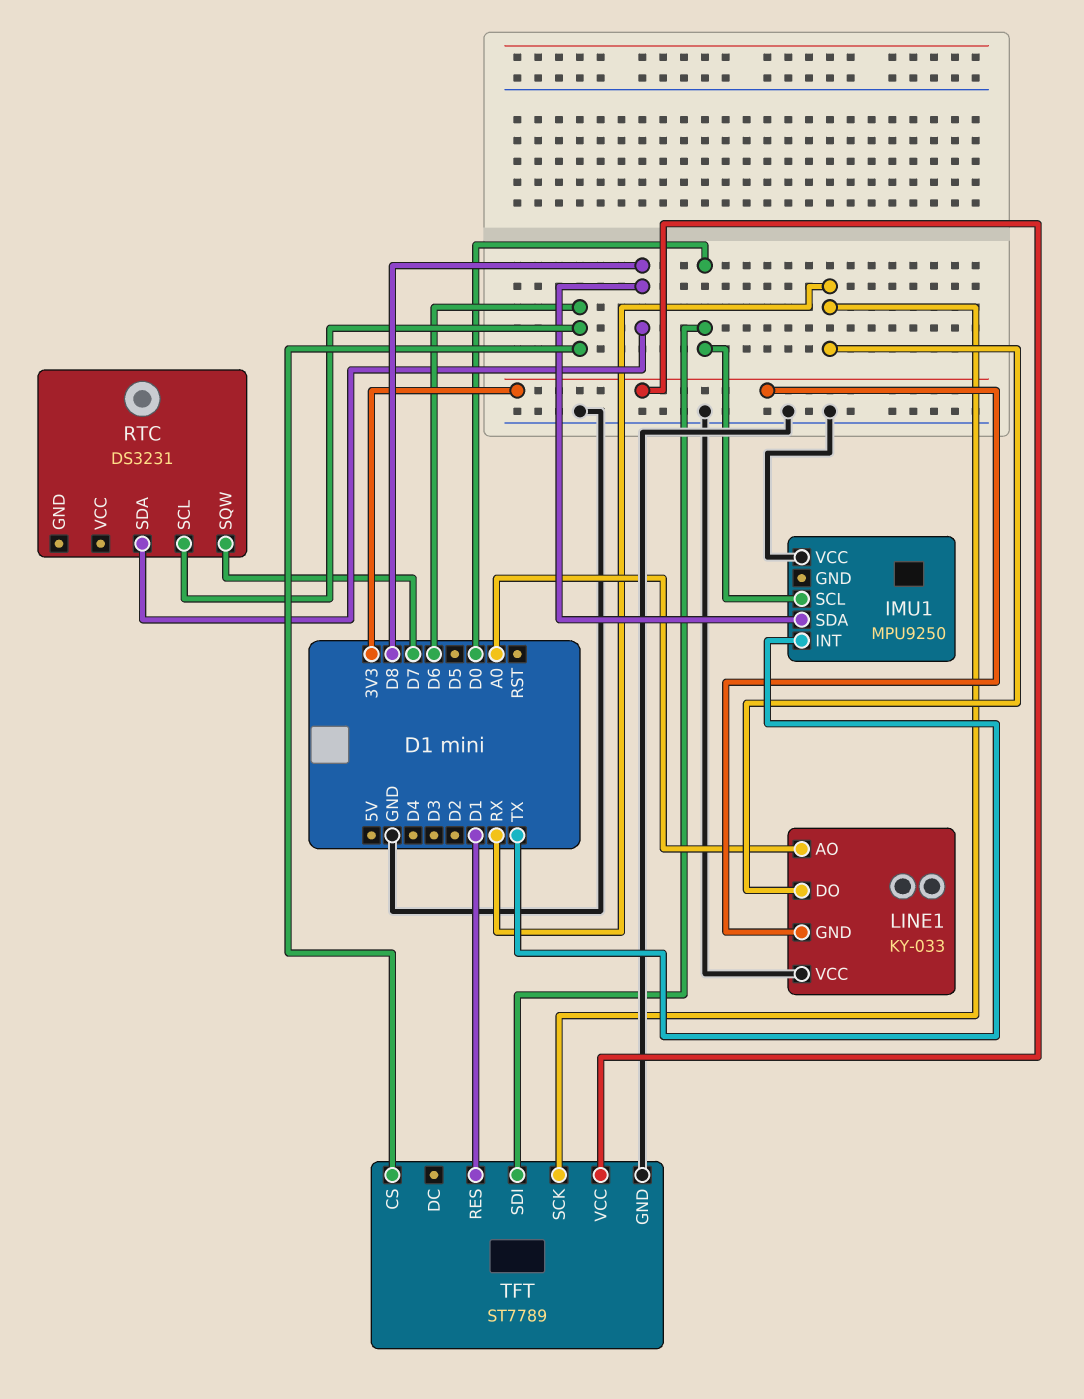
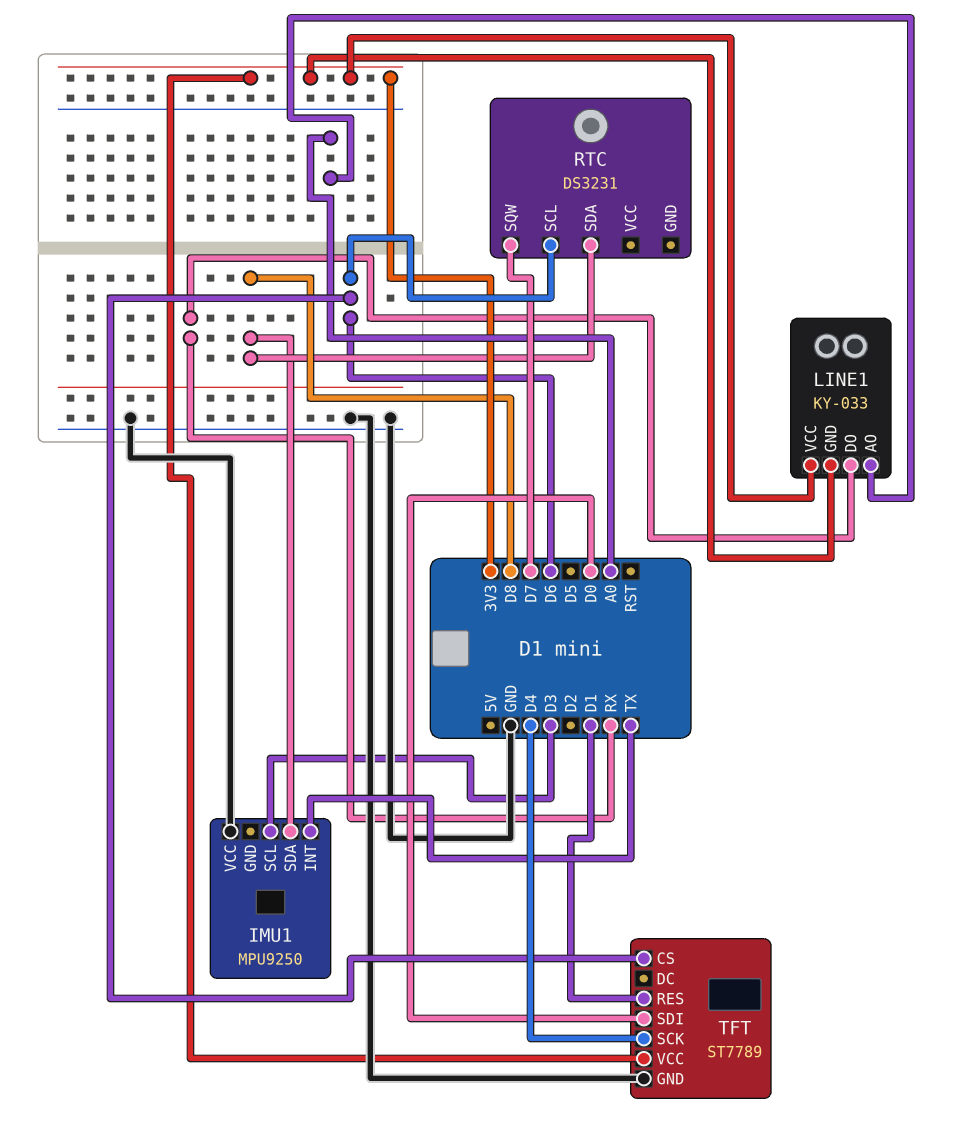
IMU1 pin SCL: D0 -> D3
LINE1 pin VCC: GND -> 3V3
TFT pin SCK: RX -> D4

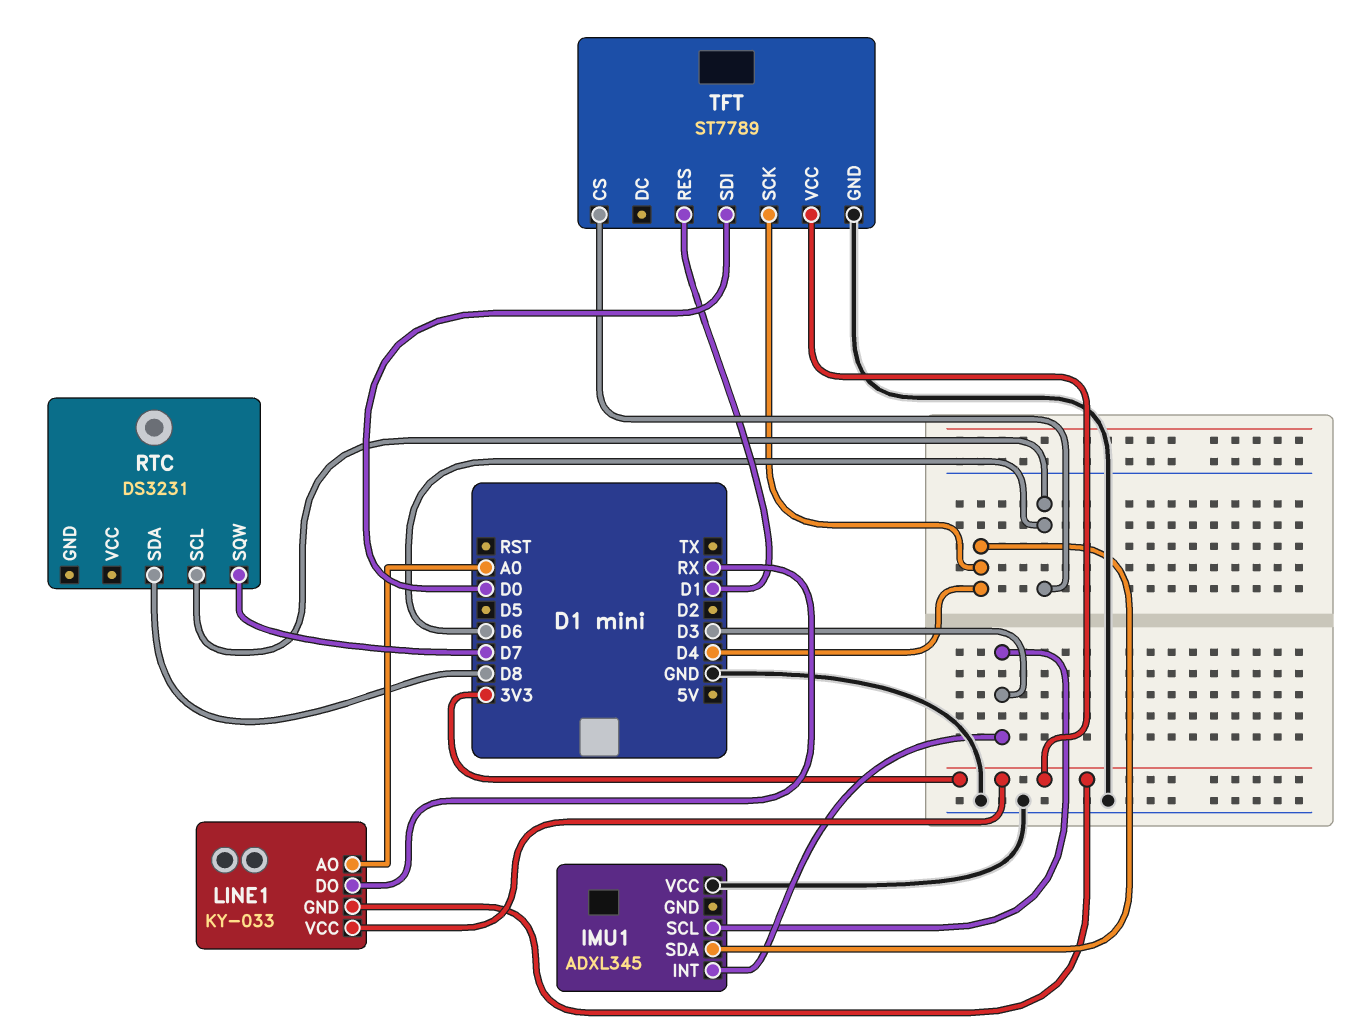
IMU1: MPU9250 -> ADXL345
IMU1 pin INT: TX -> D3
IMU1 pin SDA: D8 -> D4

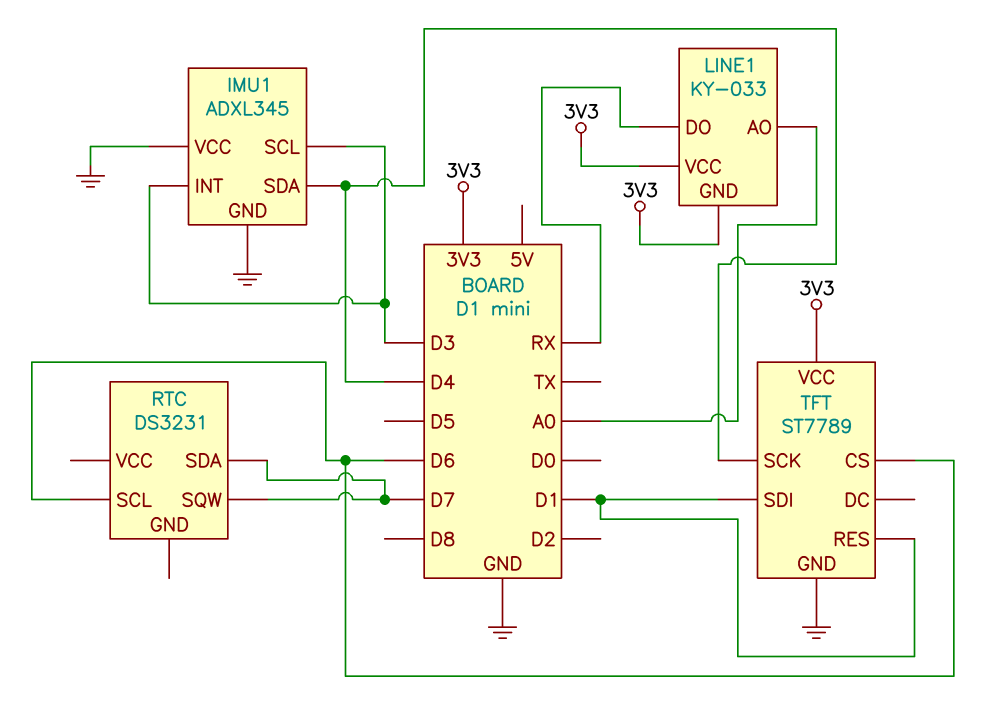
IMU1 pin GND: none -> GND
RTC pin SDA: D8 -> D7
TFT pin SDI: D0 -> D1

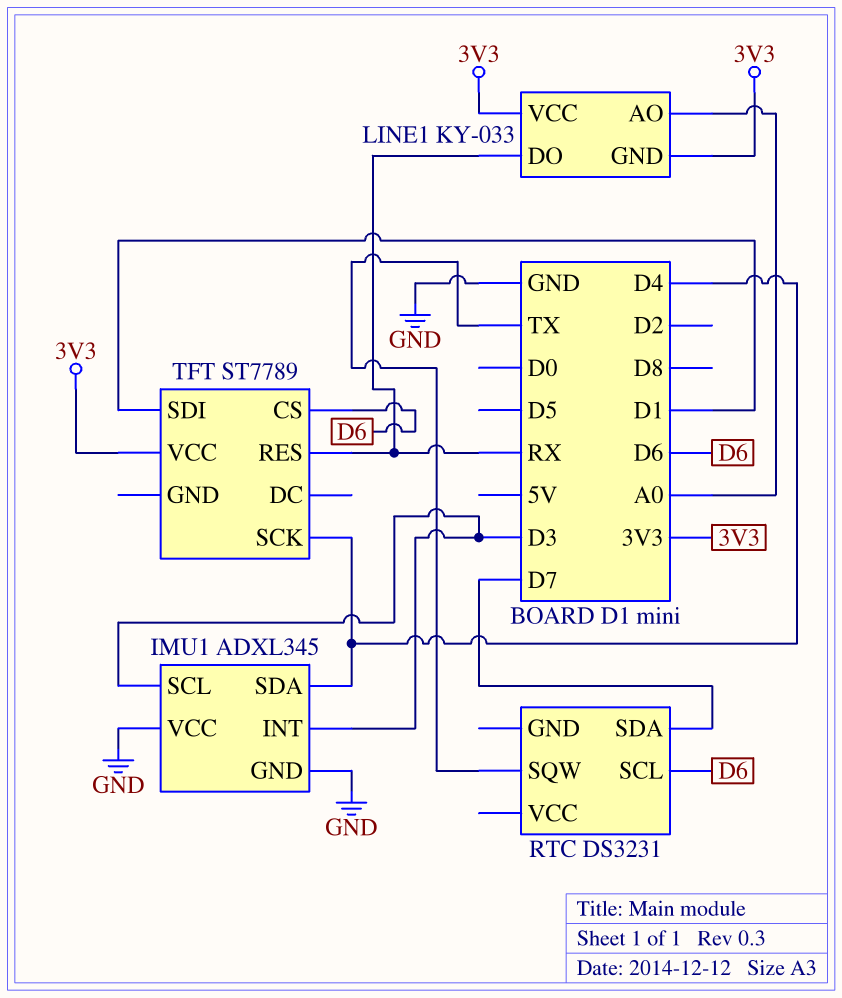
RTC pin SQW: D7 -> TX
TFT pin GND: GND -> none
TFT pin RES: D1 -> RX

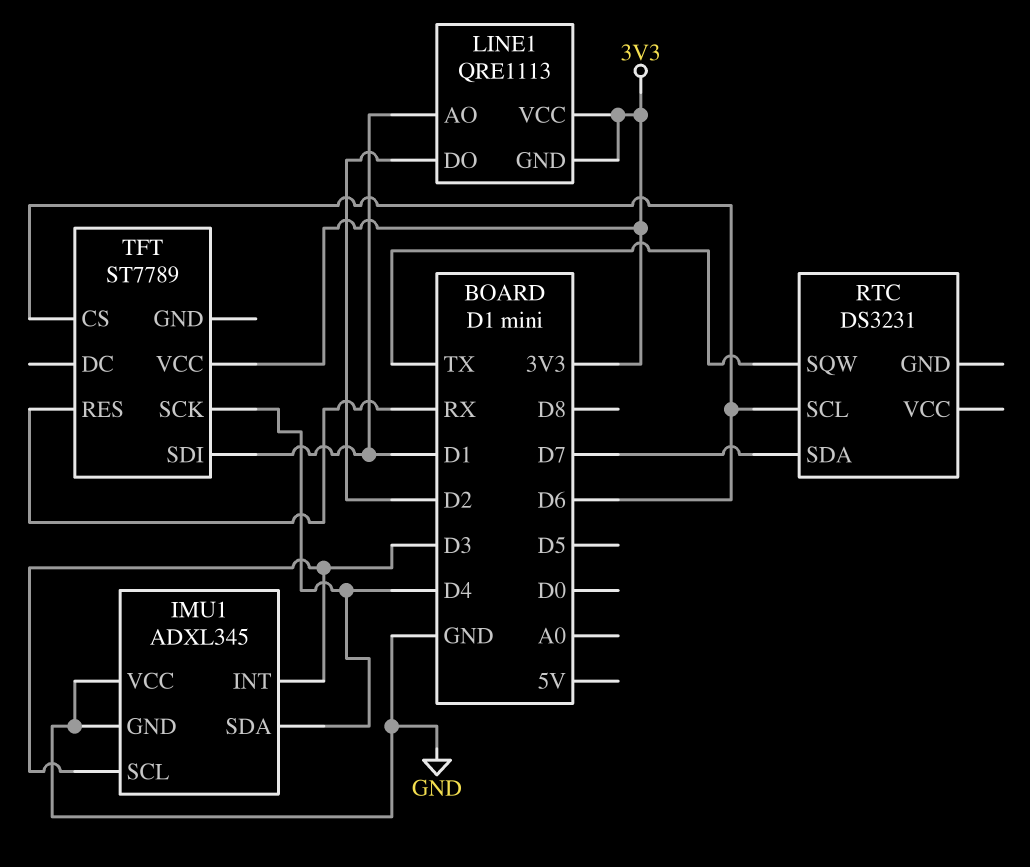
LINE1: KY-033 -> QRE1113
LINE1 pin AO: A0 -> D1
LINE1 pin DO: RX -> D2

